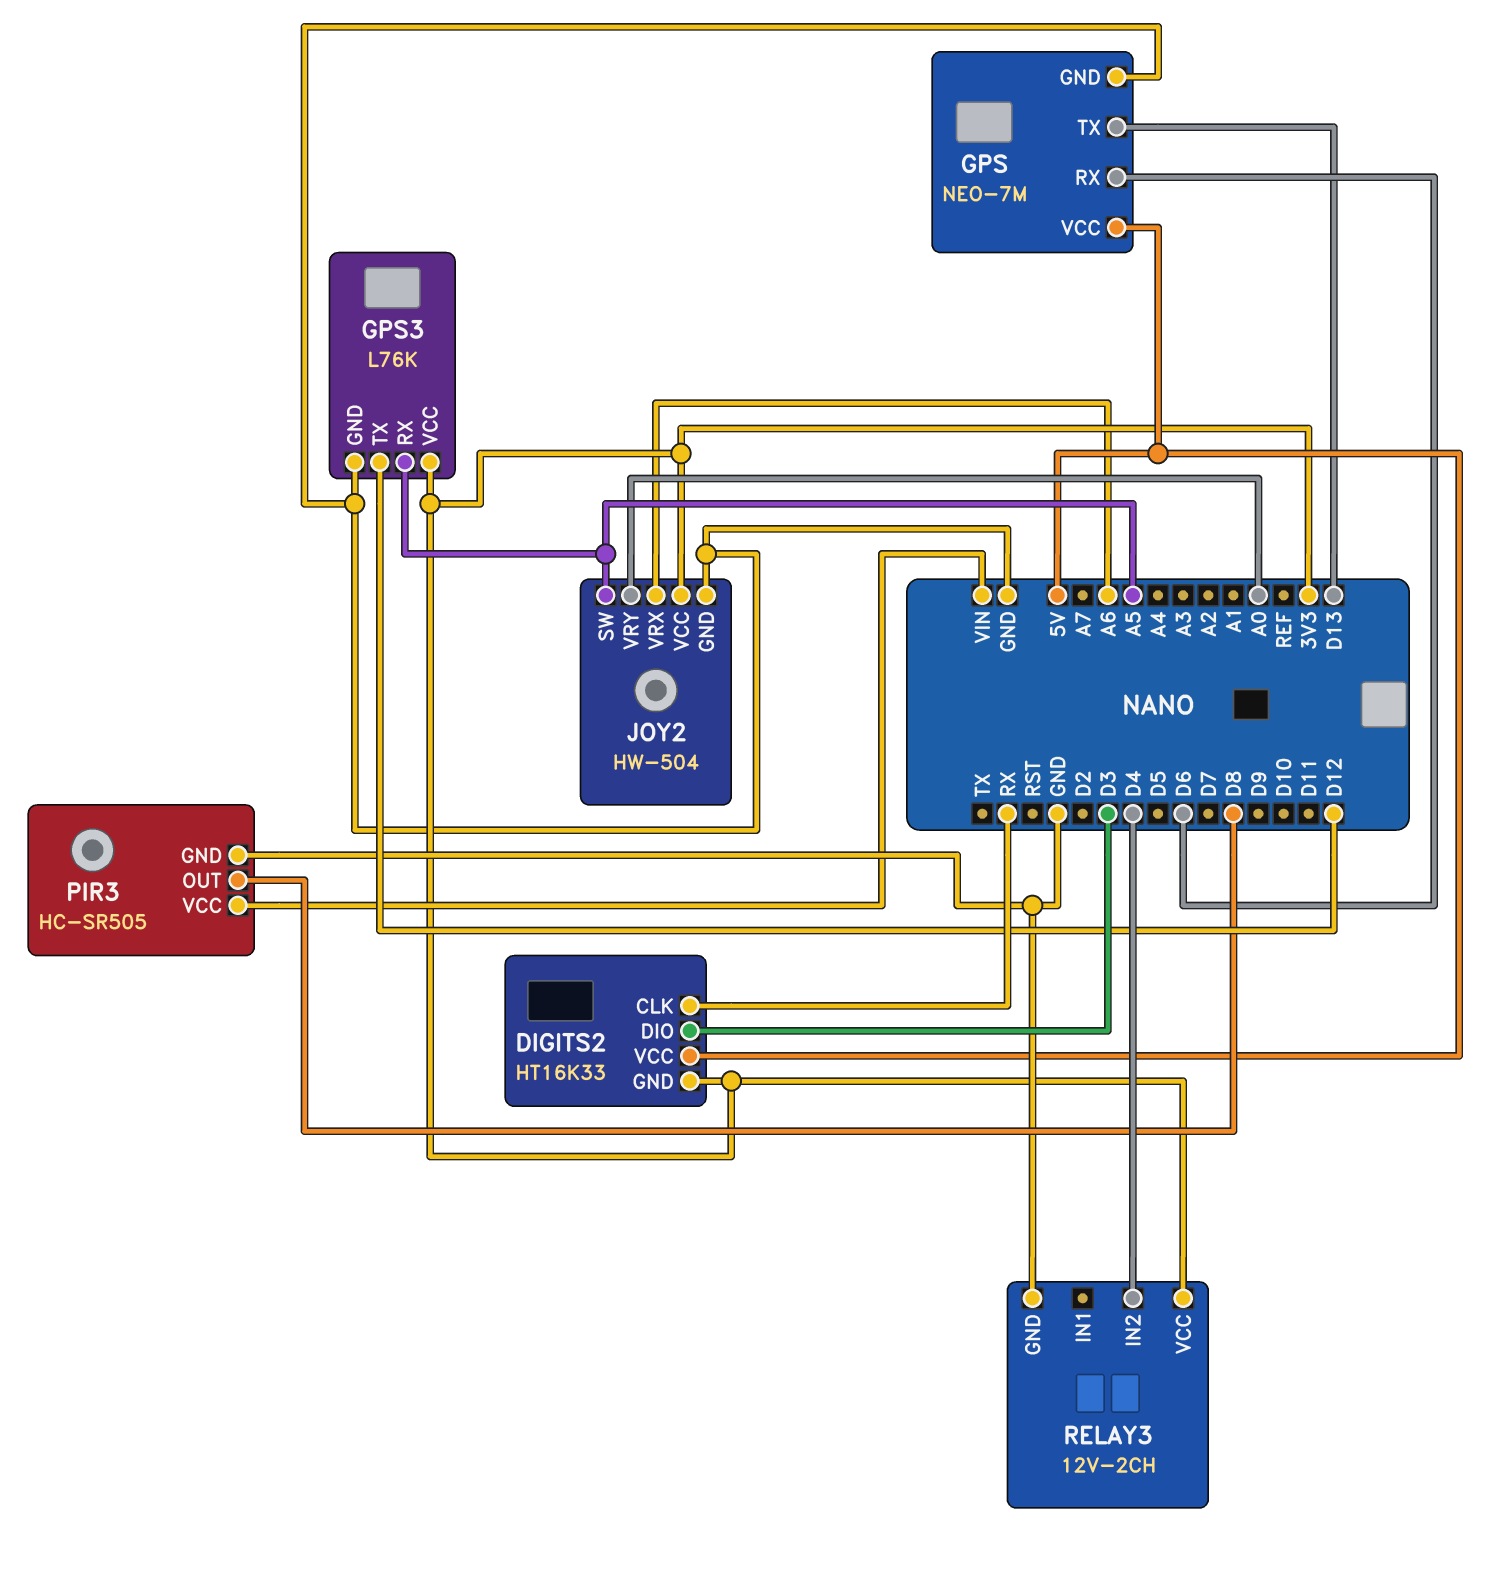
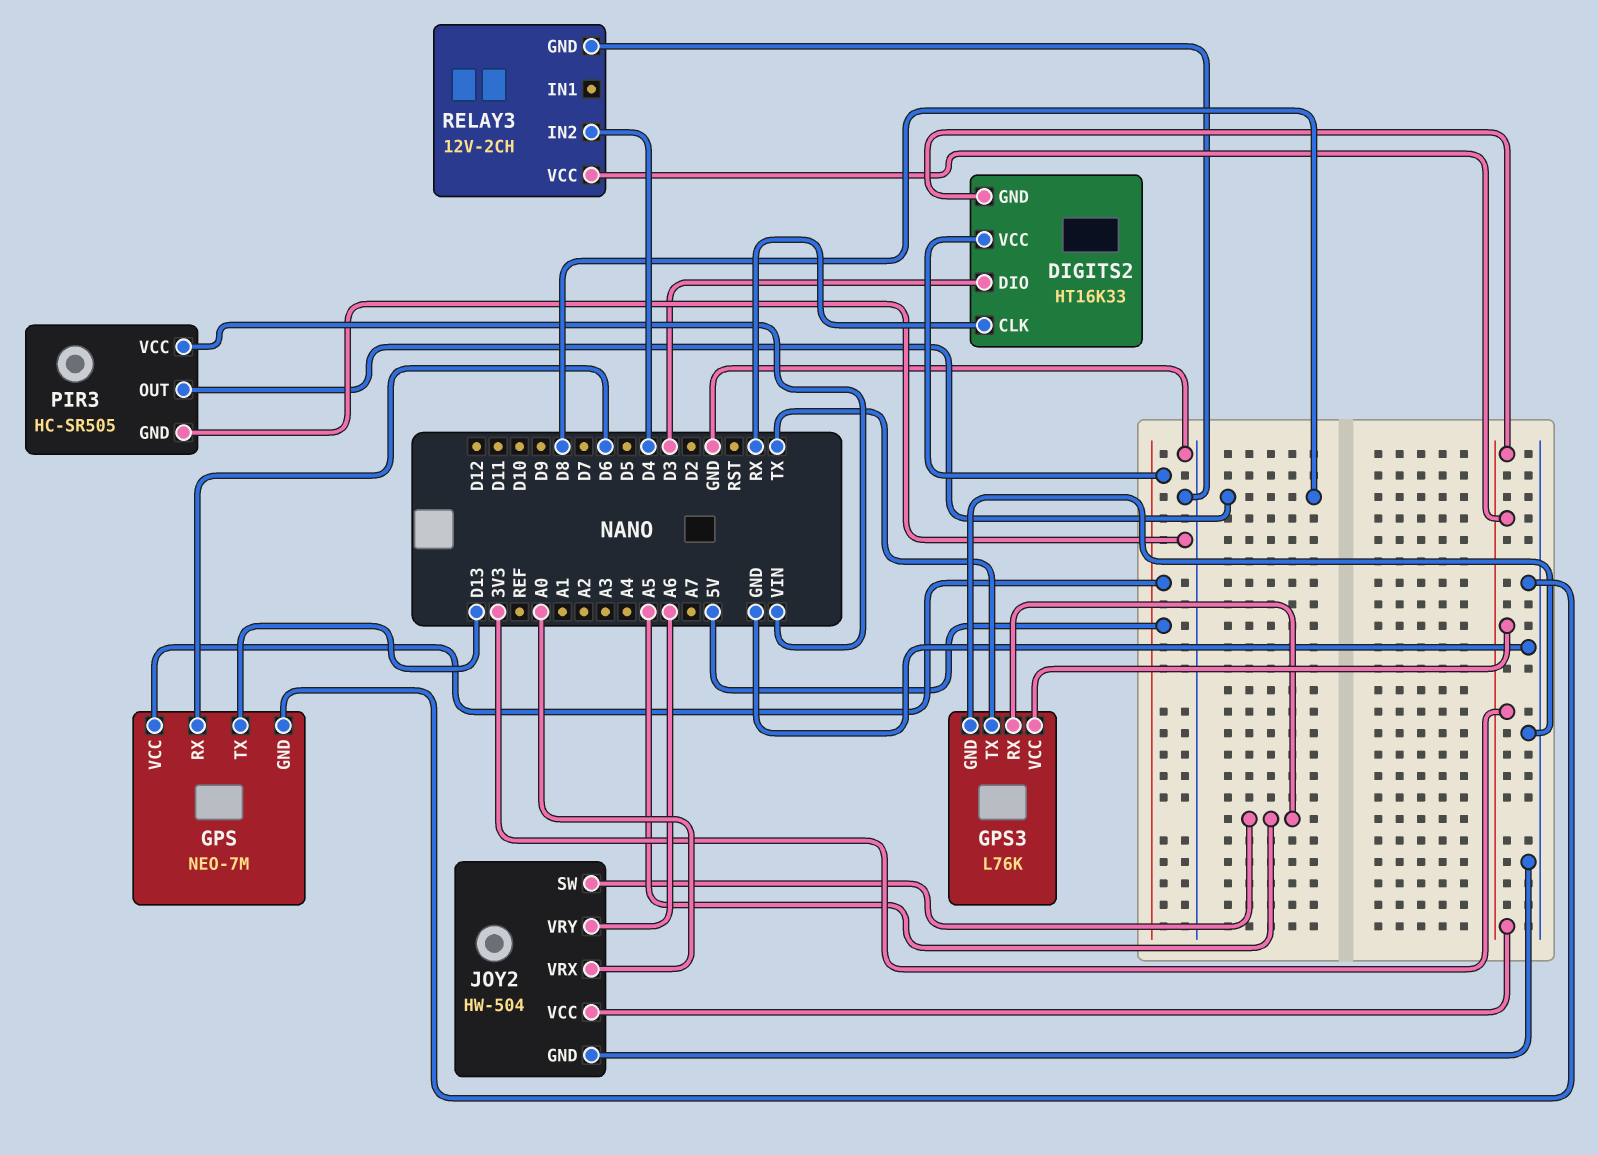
GPS3 pin TX: D12 -> TX
JOY2 pin VRX: A6 -> A0
JOY2 pin VRY: A0 -> A6

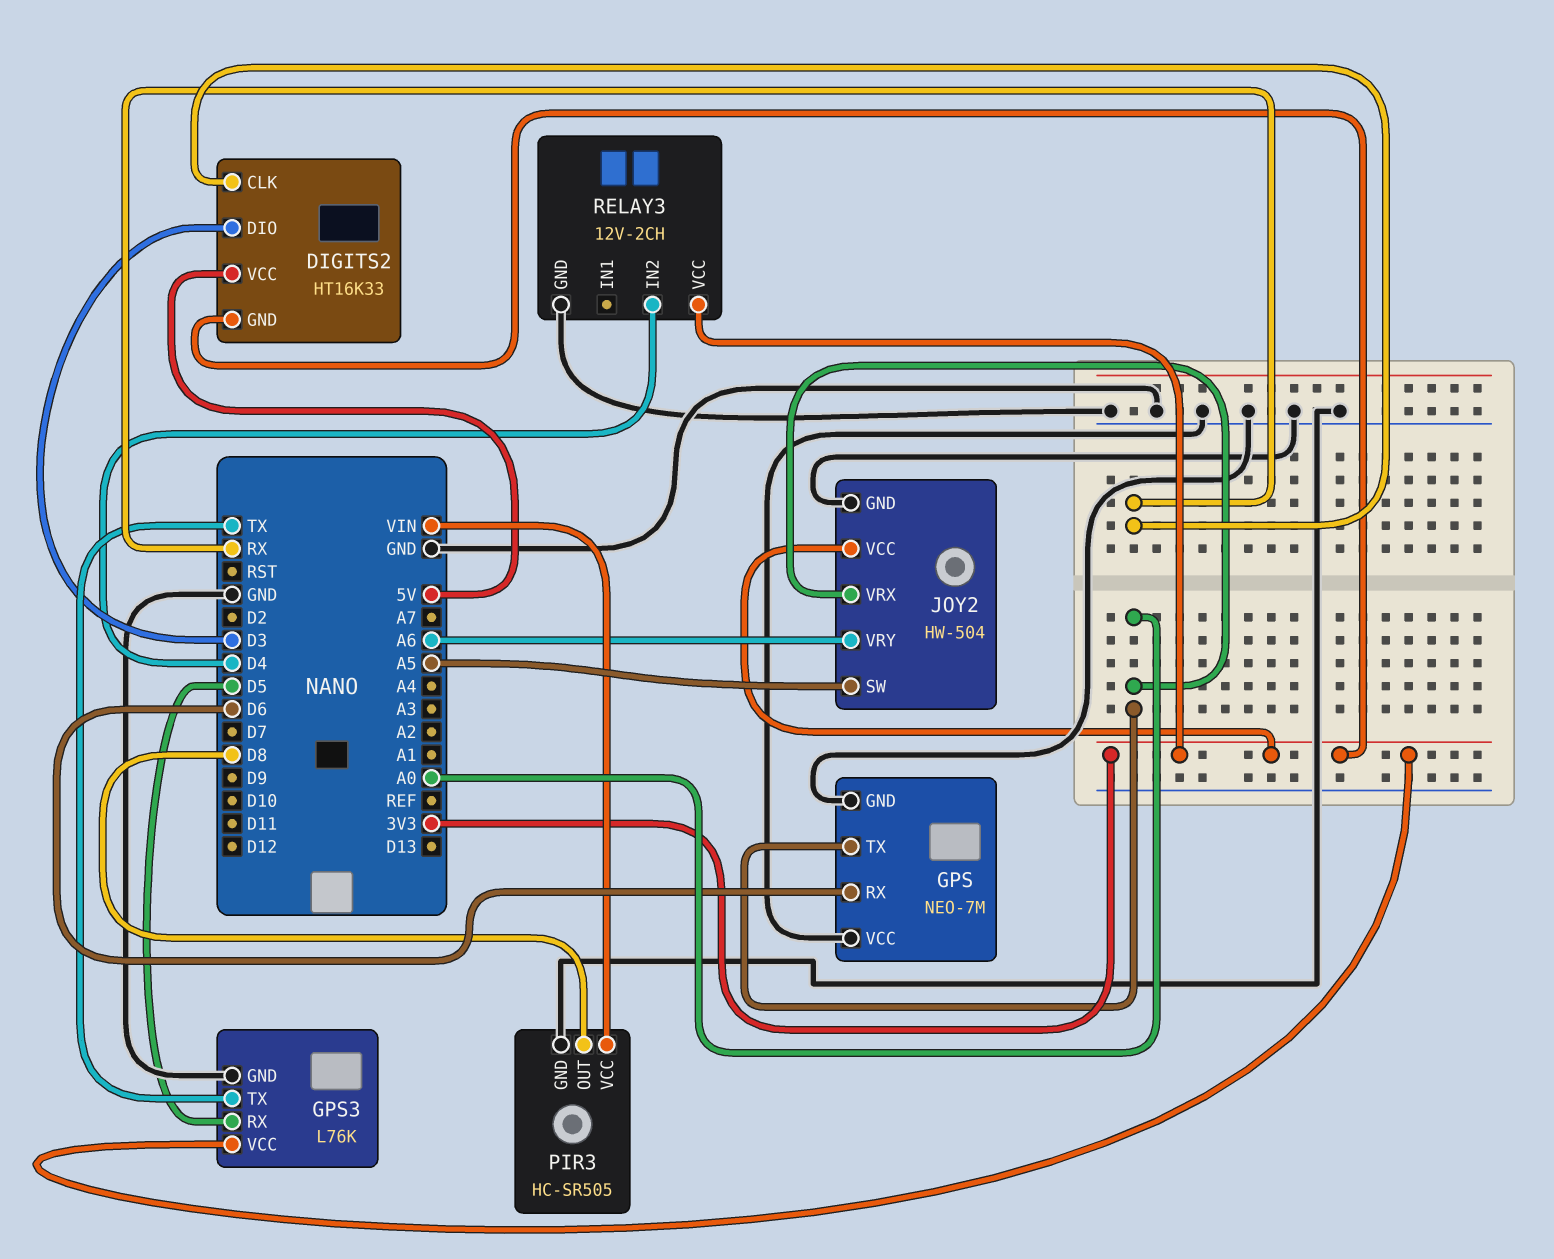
GPS pin TX: D13 -> A0
GPS pin VCC: 5V -> GND
GPS3 pin RX: A5 -> D5

